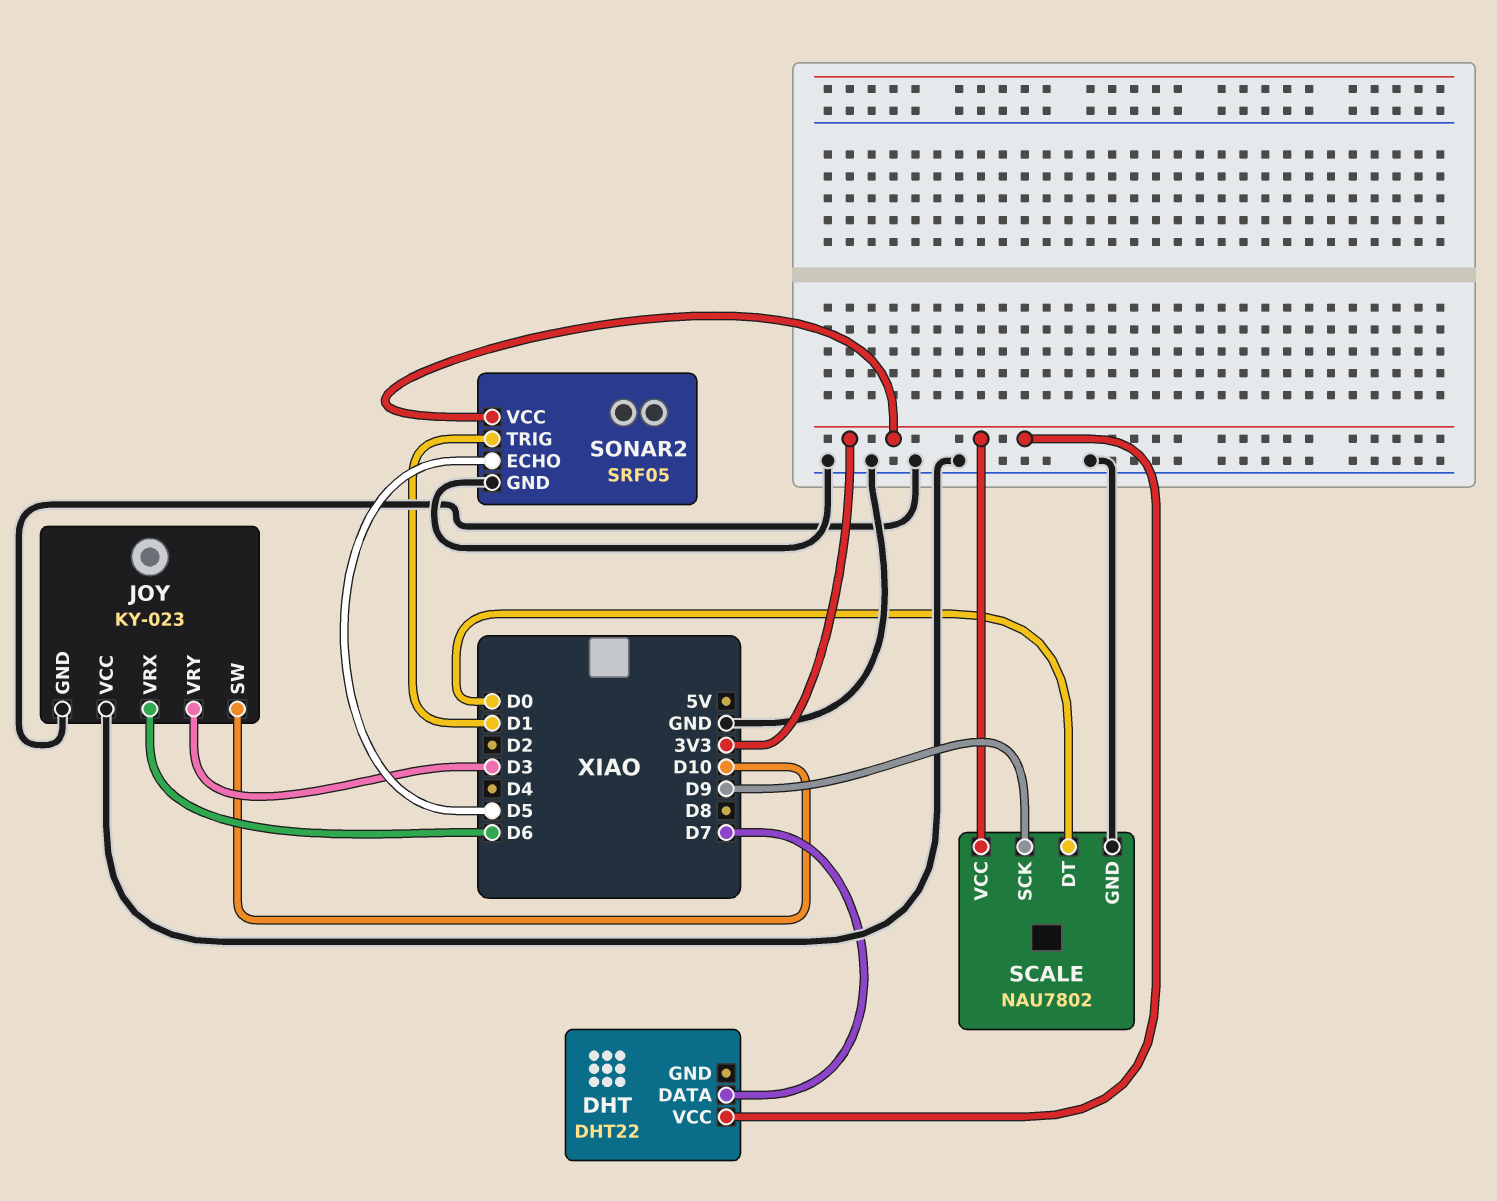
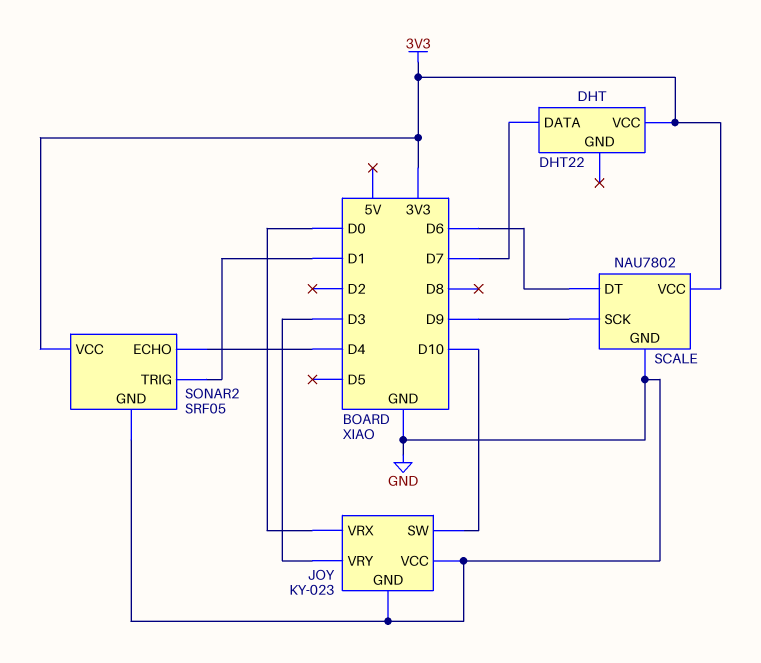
JOY pin VRX: D6 -> D0
SCALE pin DT: D0 -> D6
SONAR2 pin ECHO: D5 -> D4

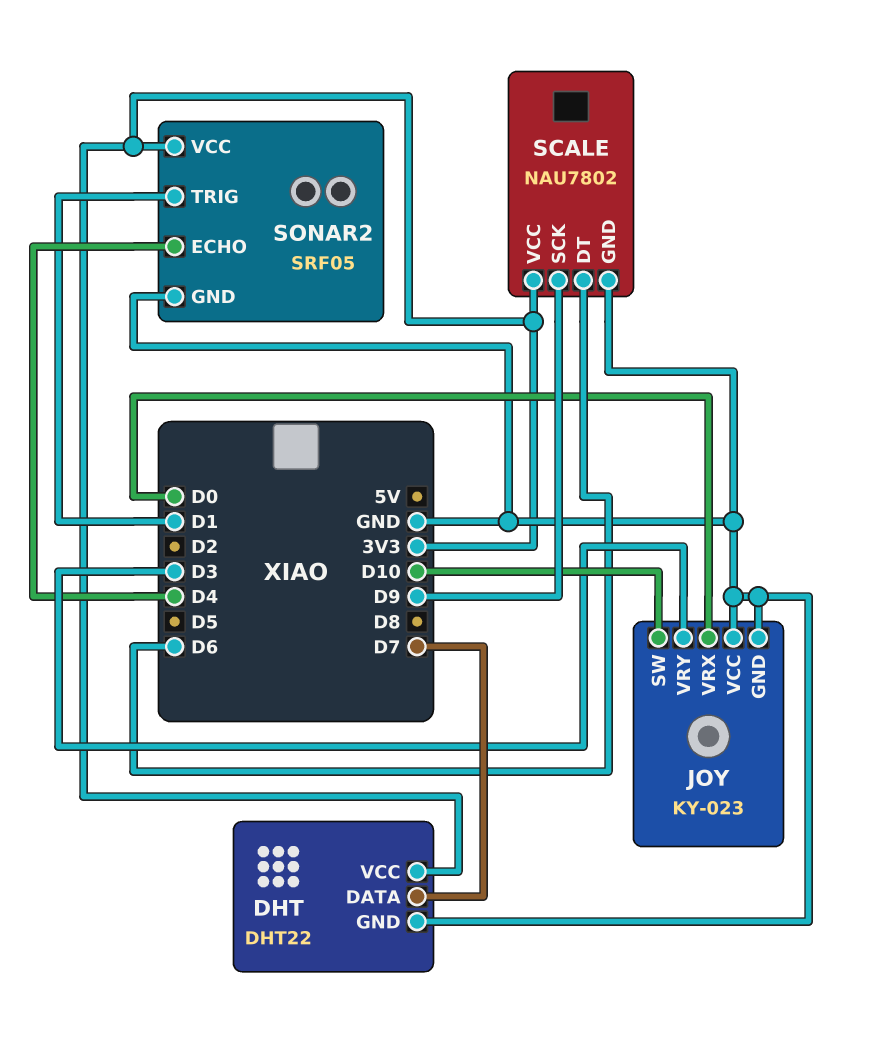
DHT pin GND: none -> GND

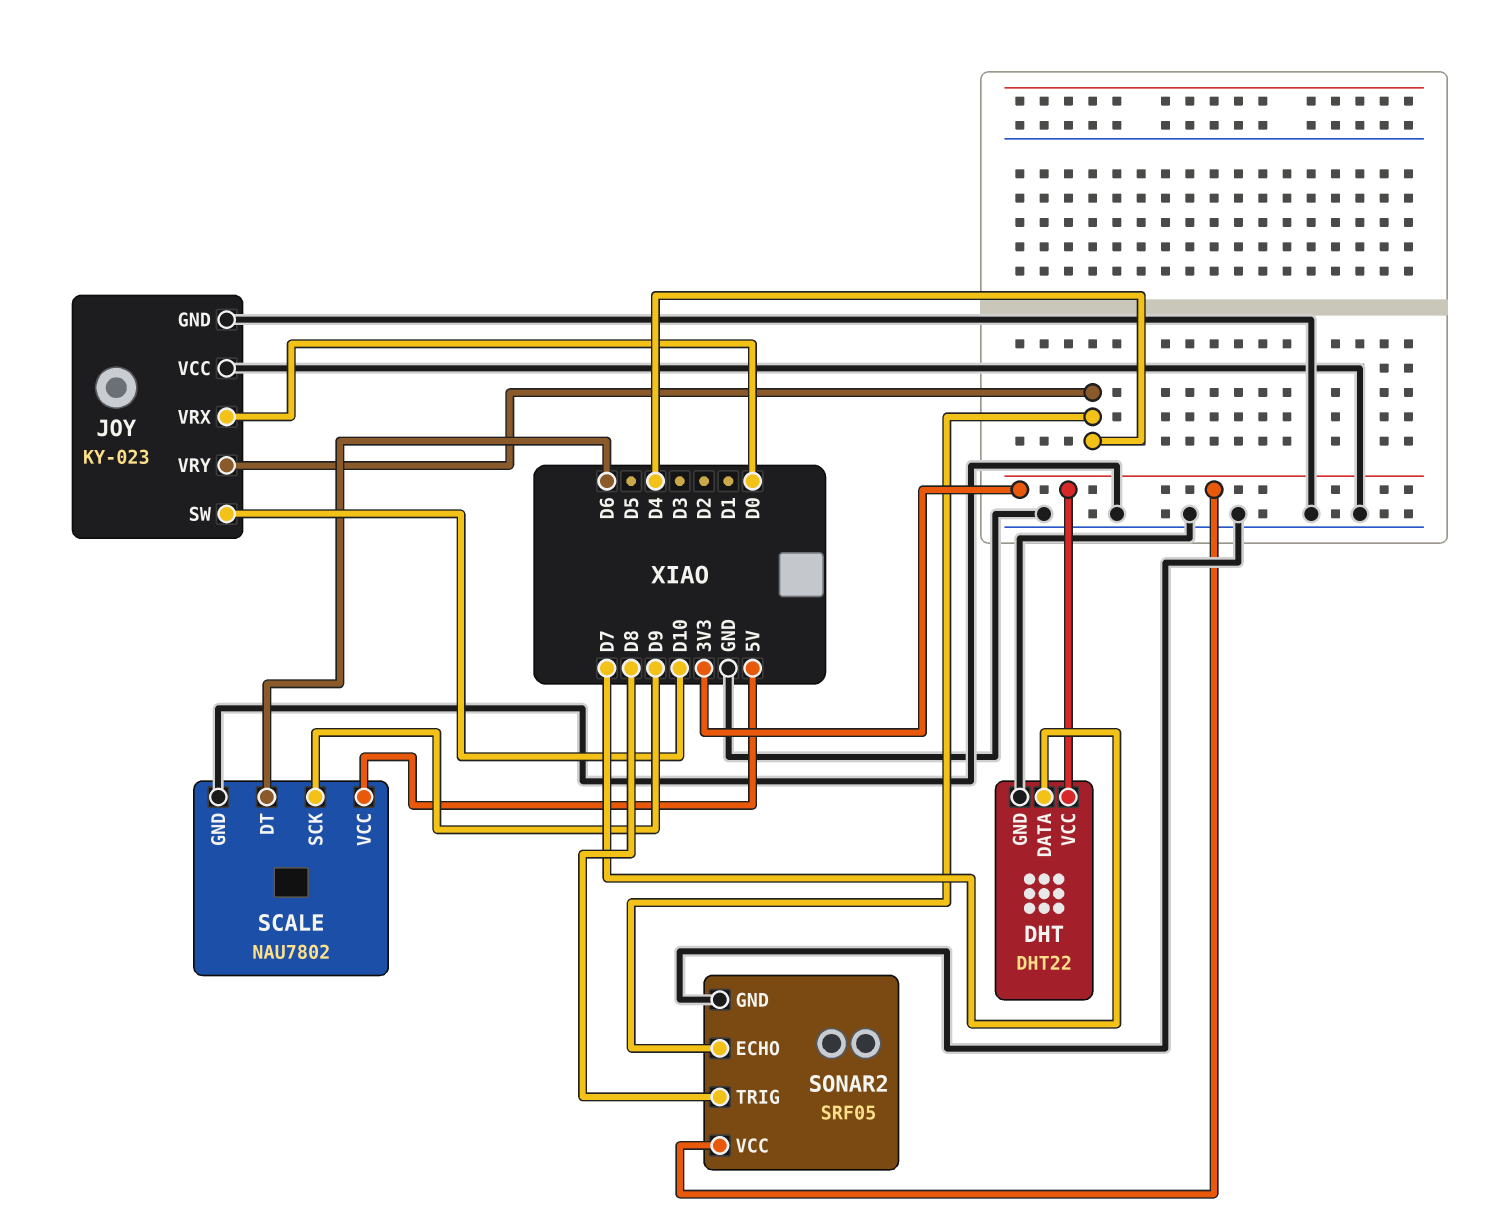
JOY pin VRY: D3 -> D4
SCALE pin VCC: 3V3 -> 5V
SONAR2 pin TRIG: D1 -> D8

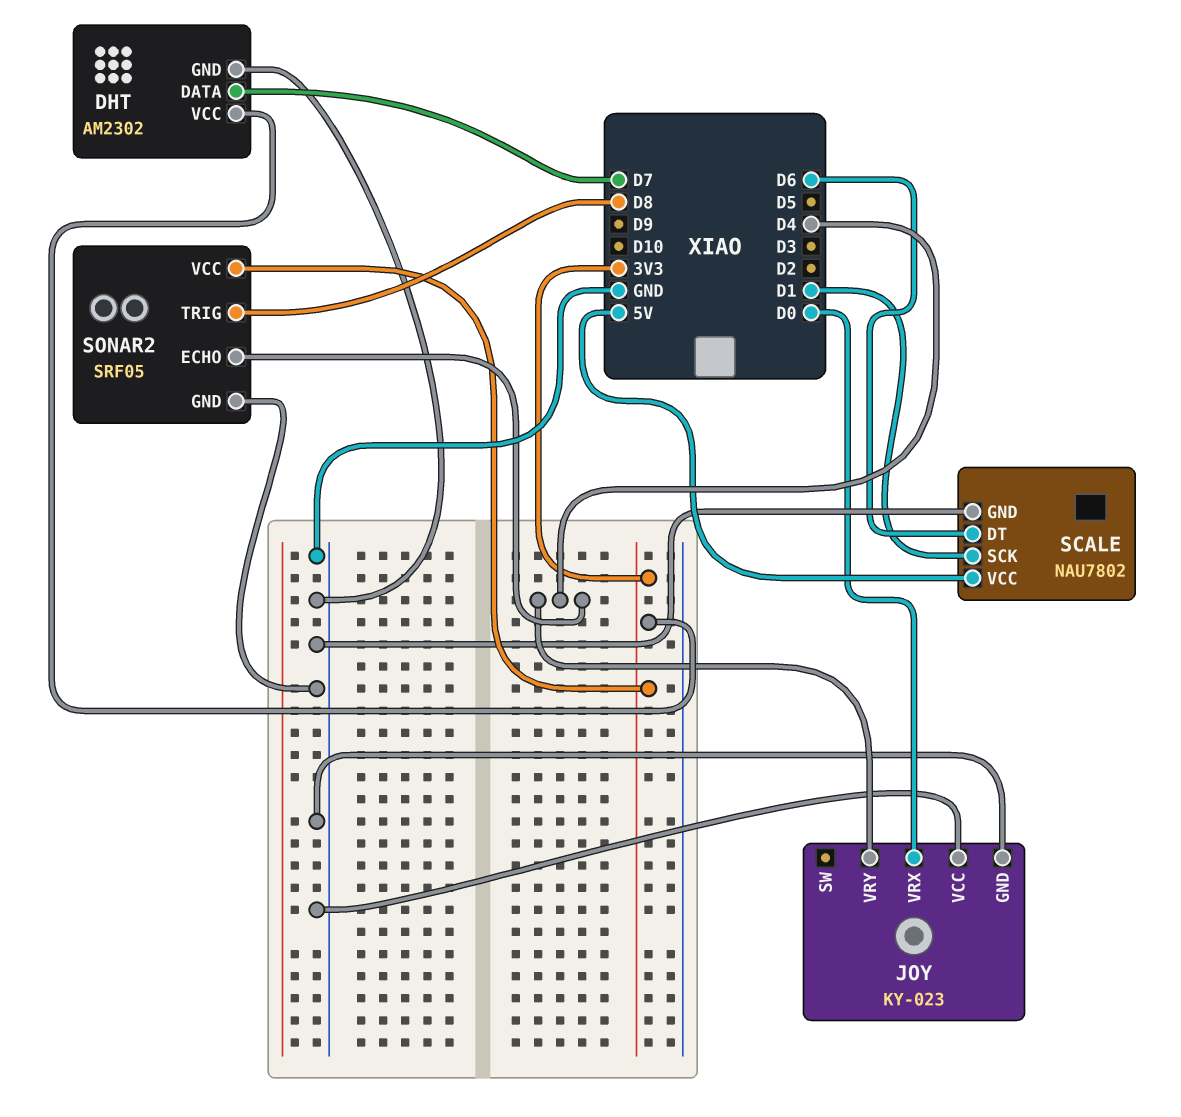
DHT: DHT22 -> AM2302
JOY pin SW: D10 -> none
SCALE pin SCK: D9 -> D1

